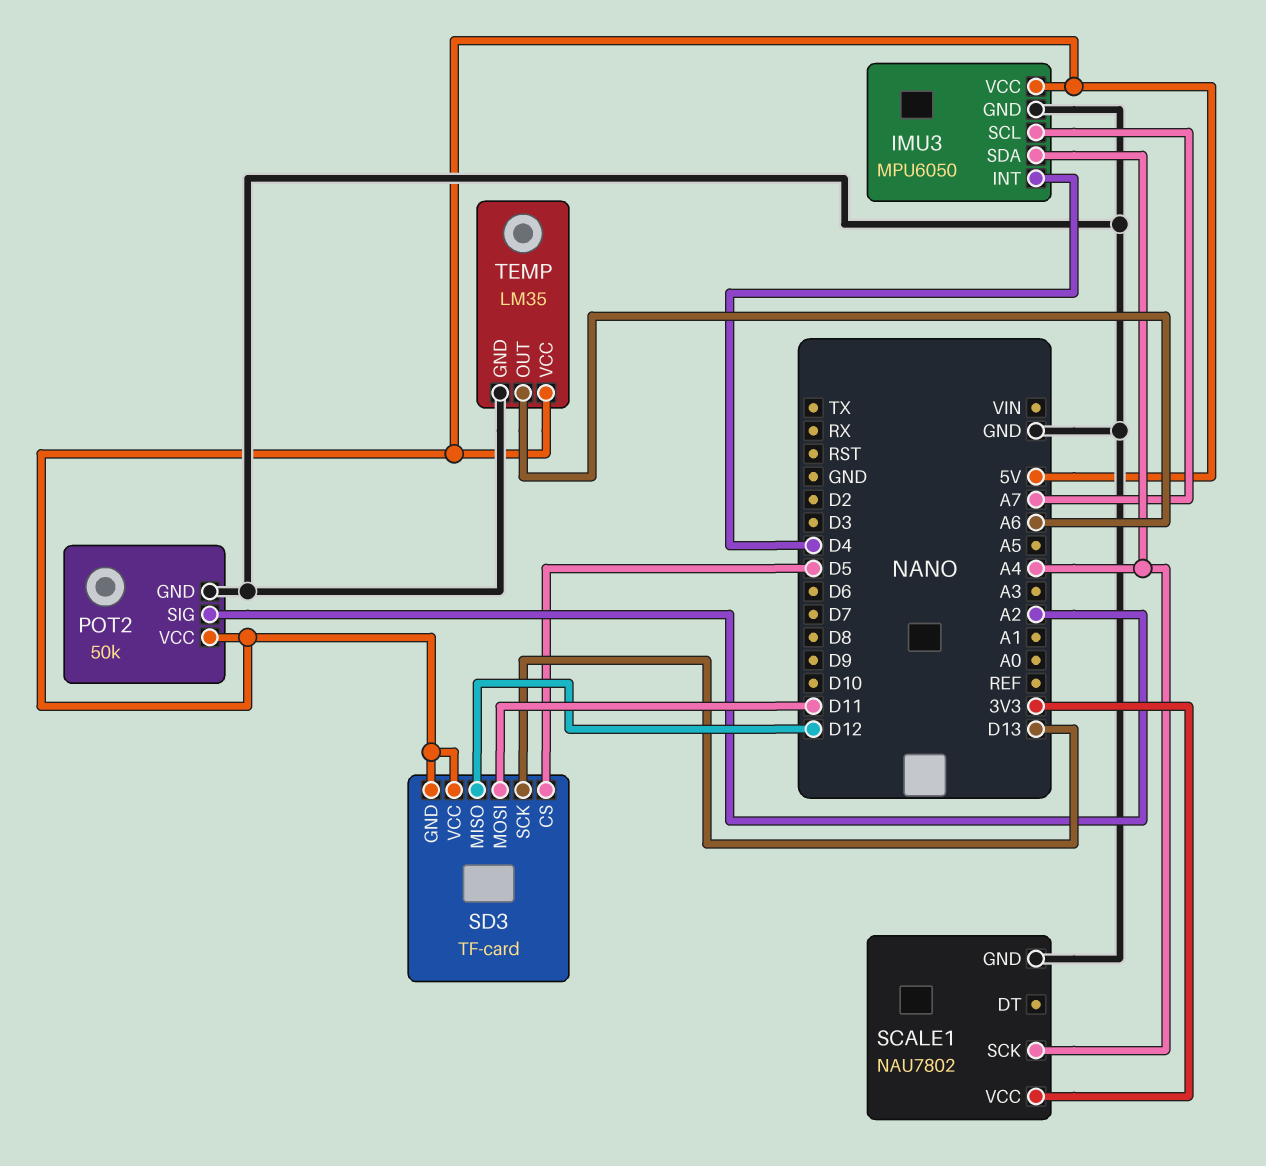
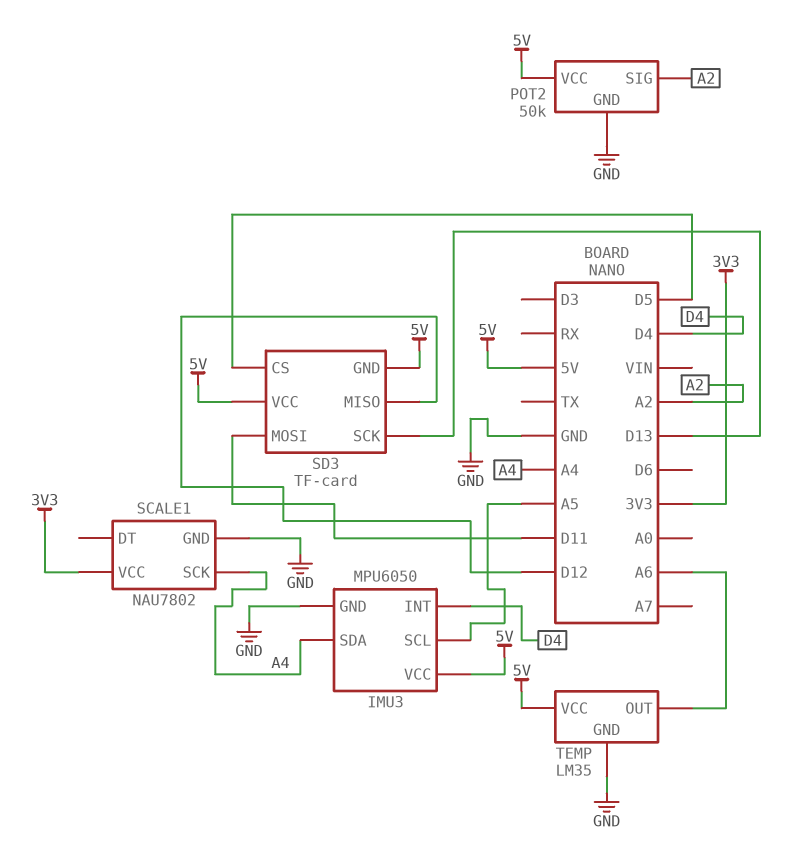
IMU3 pin SCL: A7 -> A5

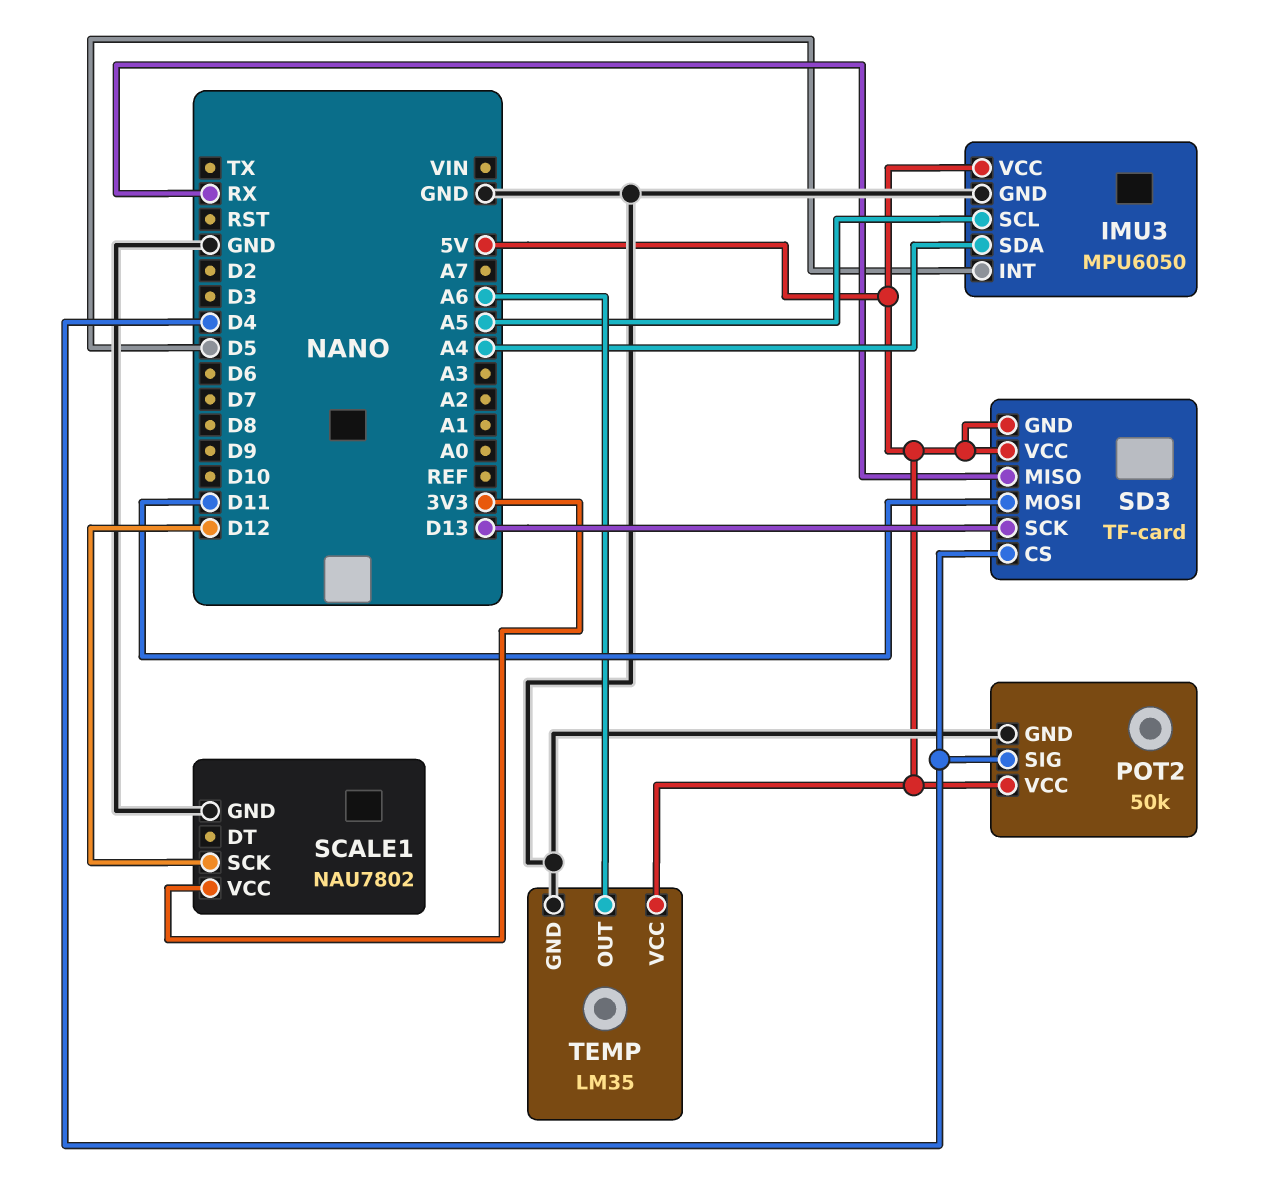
IMU3 pin INT: D4 -> D5
POT2 pin SIG: A2 -> D4
SCALE1 pin SCK: A4 -> D12
SD3 pin CS: D5 -> D4
SD3 pin MISO: D12 -> RX

